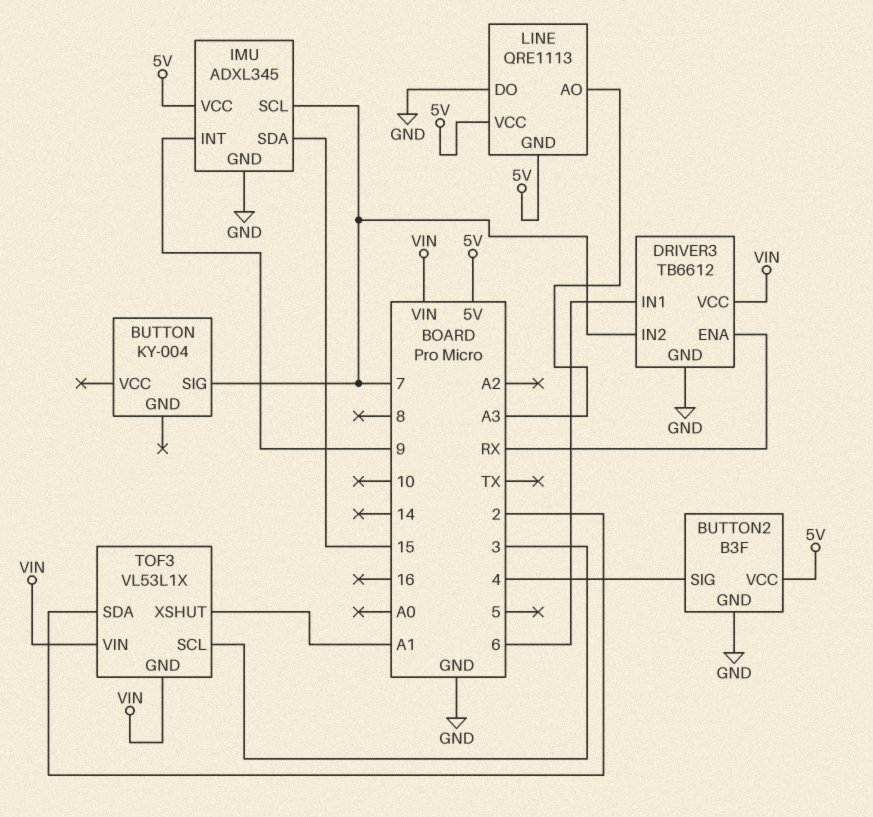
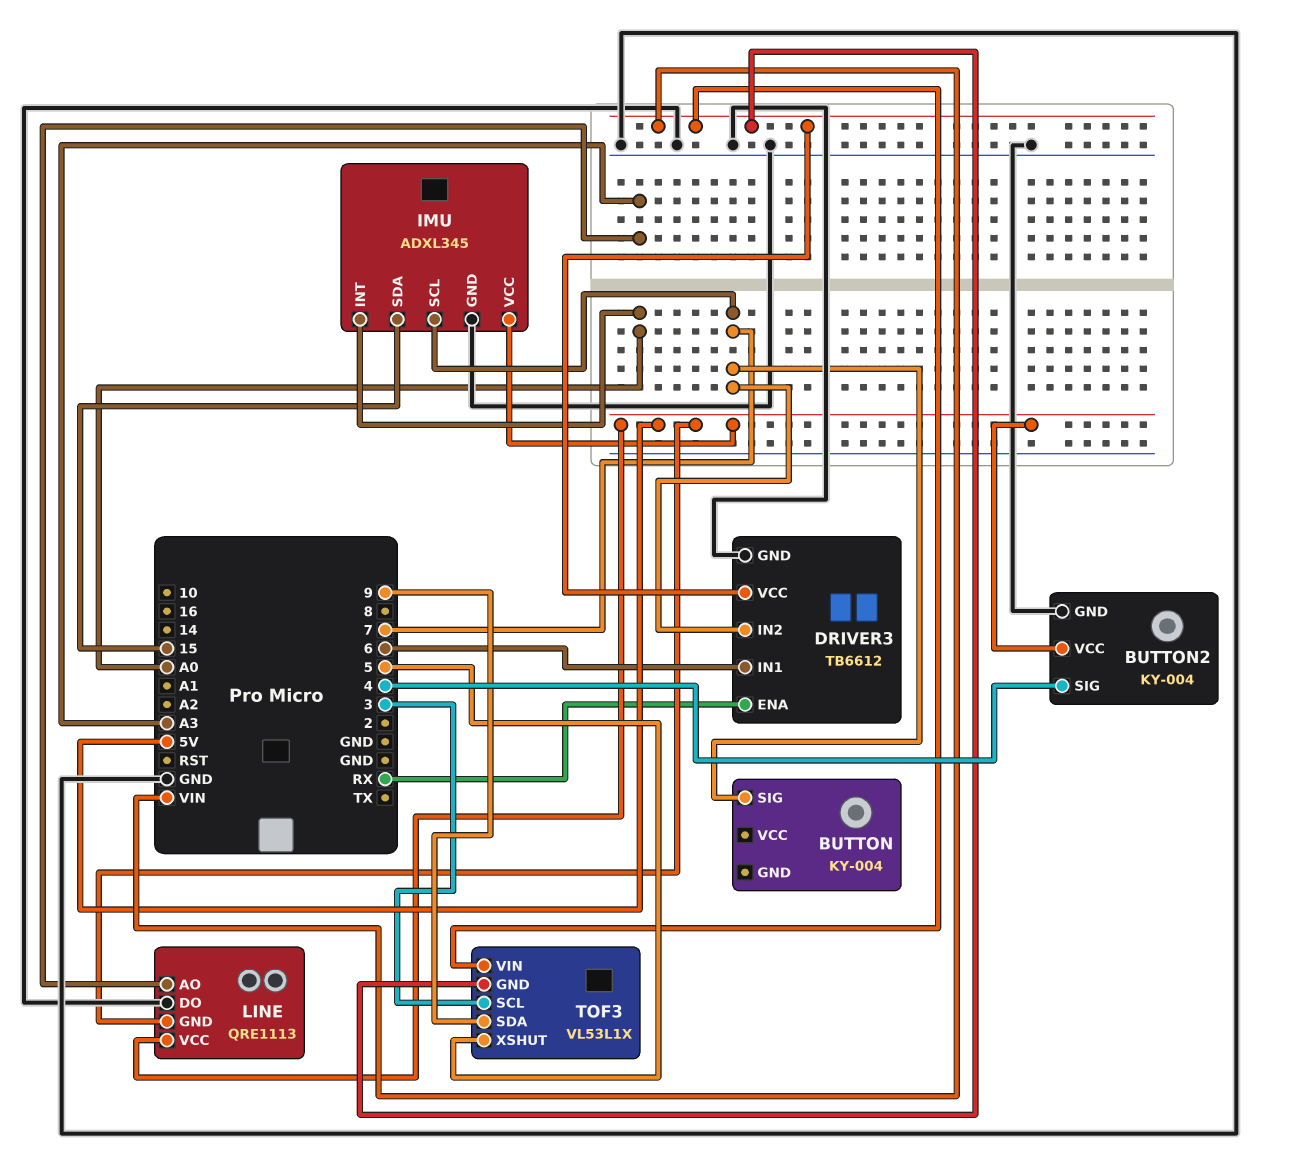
BUTTON2: B3F -> KY-004
IMU pin INT: 9 -> A0
TOF3 pin SDA: 2 -> 9
TOF3 pin XSHUT: A1 -> 5

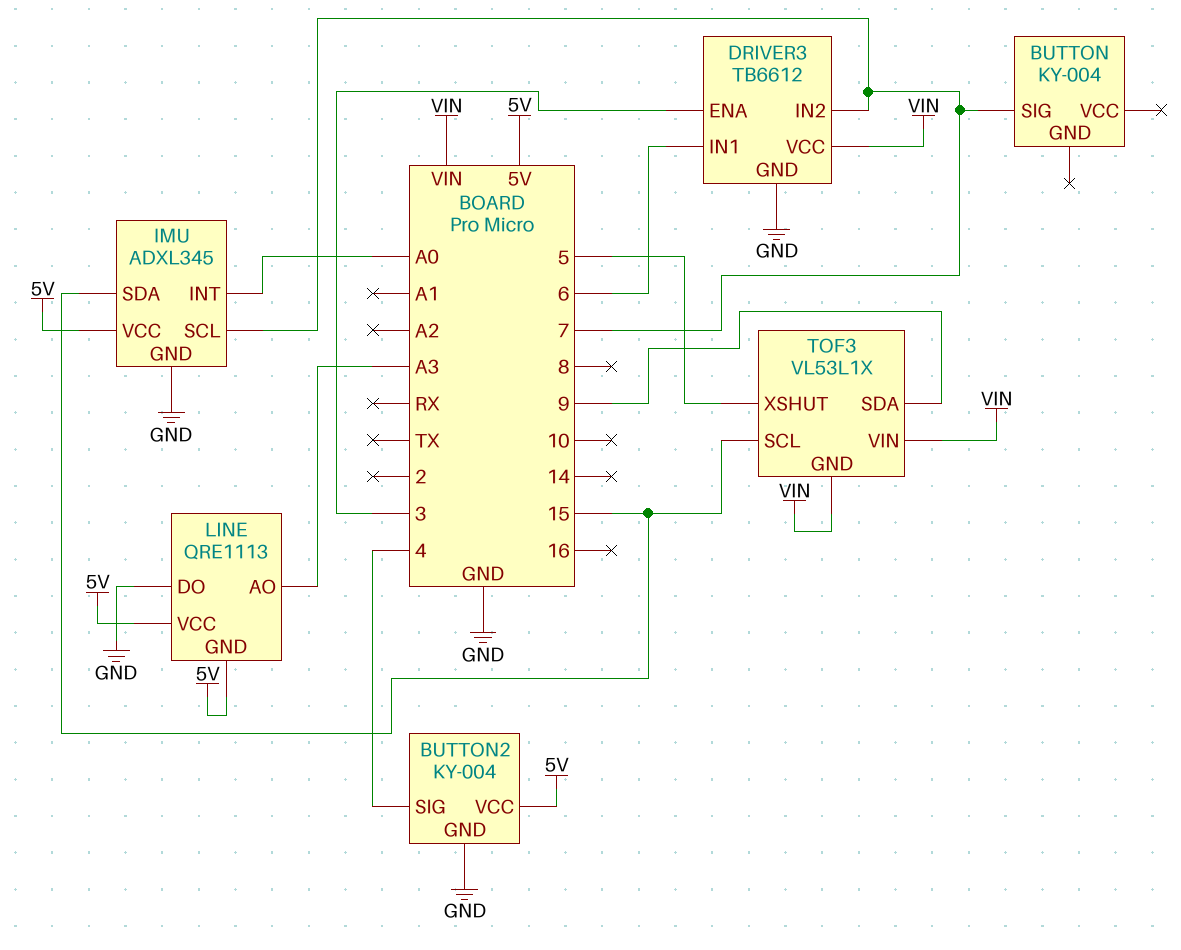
DRIVER3 pin ENA: RX -> 3
TOF3 pin SCL: 3 -> 15

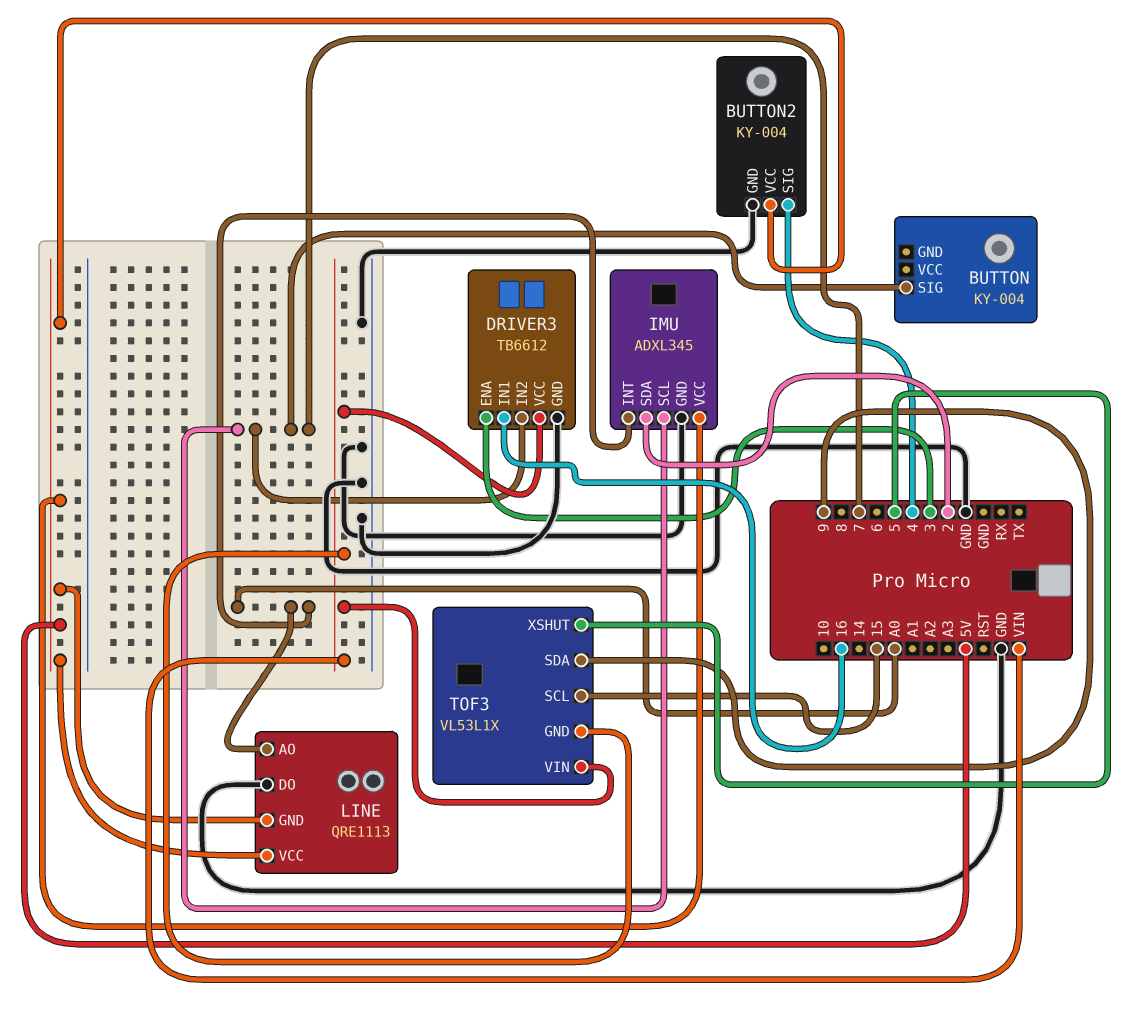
DRIVER3 pin IN1: 6 -> 16
IMU pin SDA: 15 -> 2
LINE pin AO: A3 -> A0

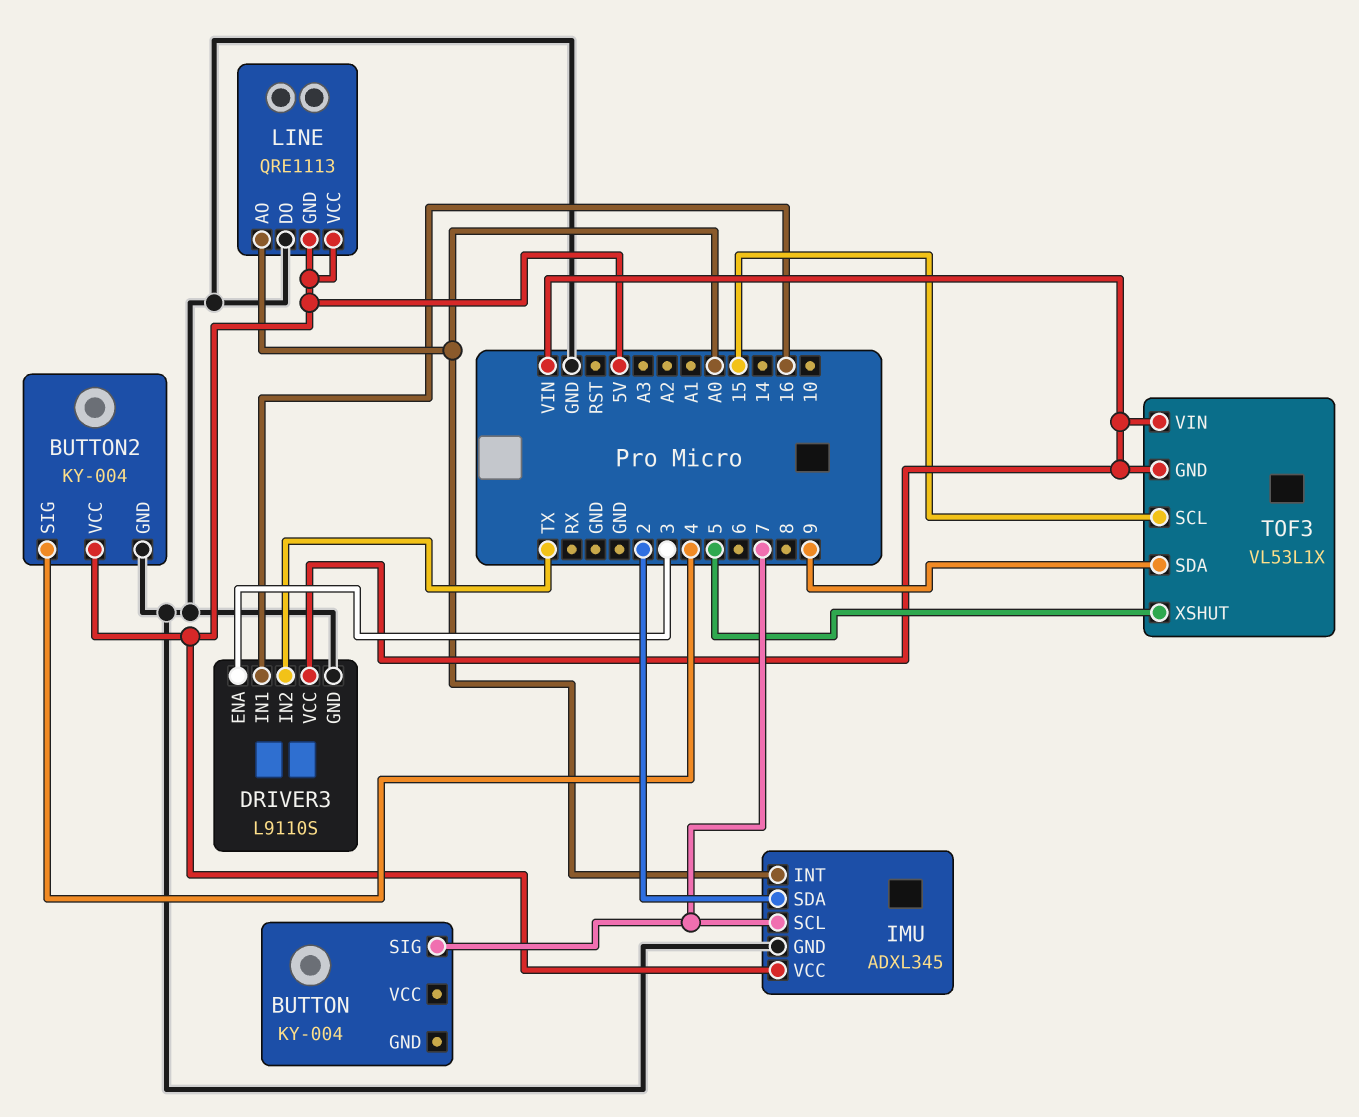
DRIVER3: TB6612 -> L9110S
DRIVER3 pin IN2: 7 -> TX

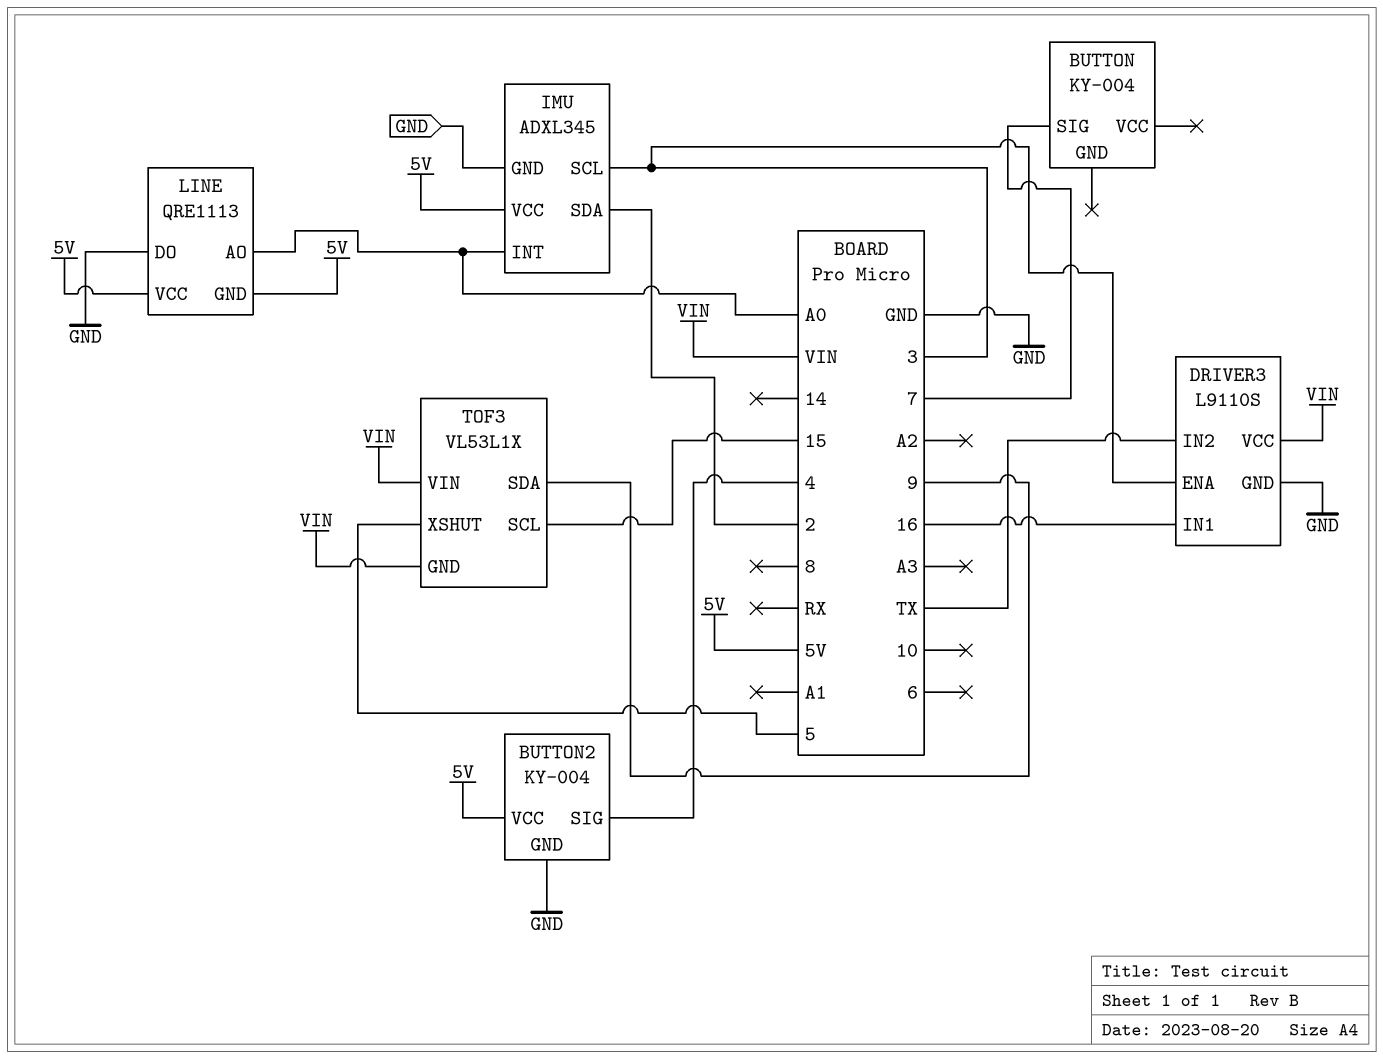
IMU pin SCL: 7 -> 3

